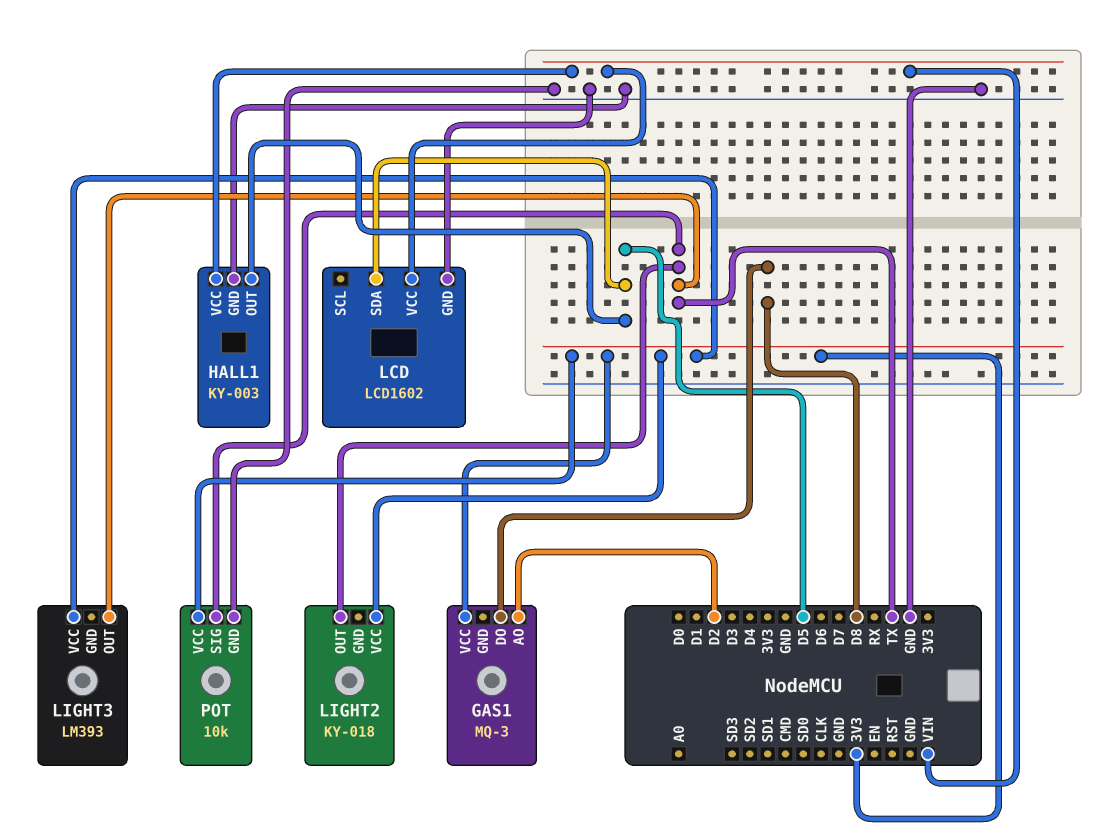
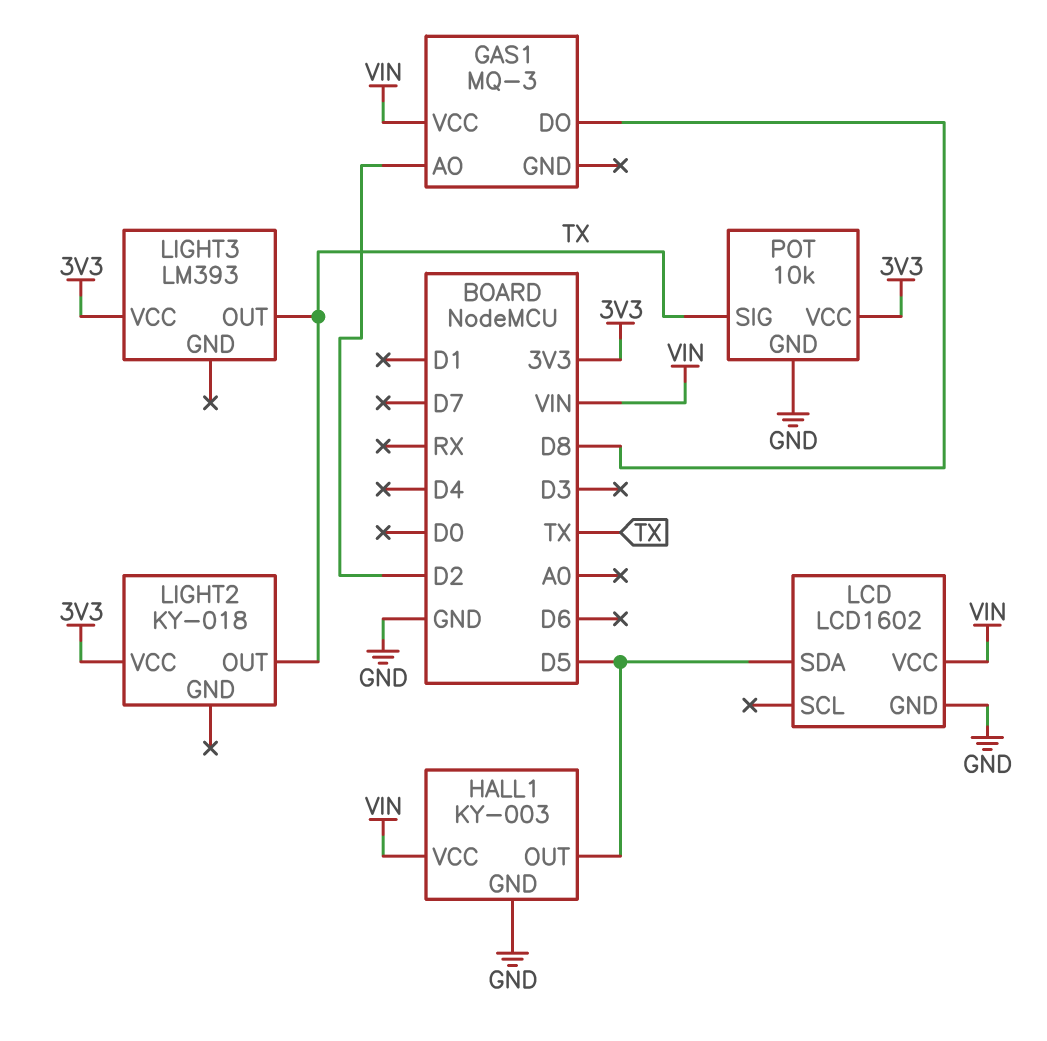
GAS1 pin VCC: 3V3 -> VIN

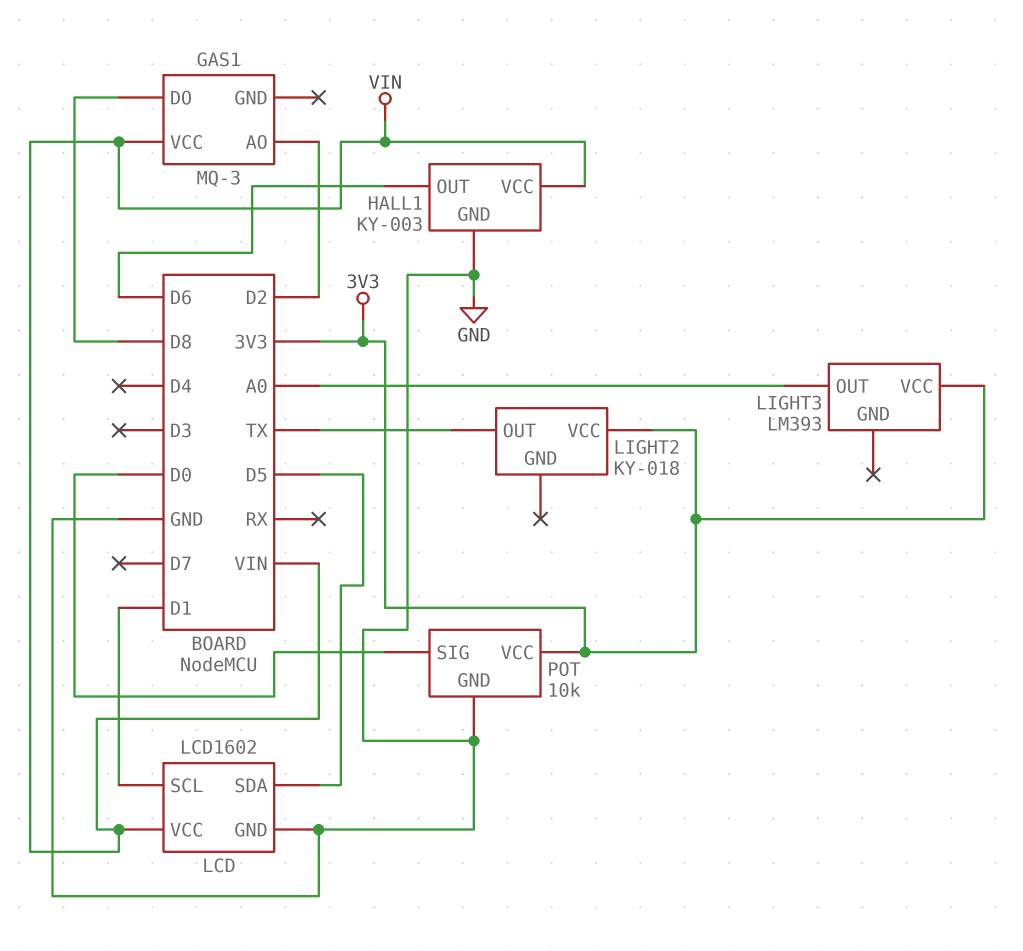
HALL1 pin OUT: D5 -> D6
LCD pin SCL: none -> D1
LIGHT3 pin OUT: TX -> A0
POT pin SIG: TX -> D0

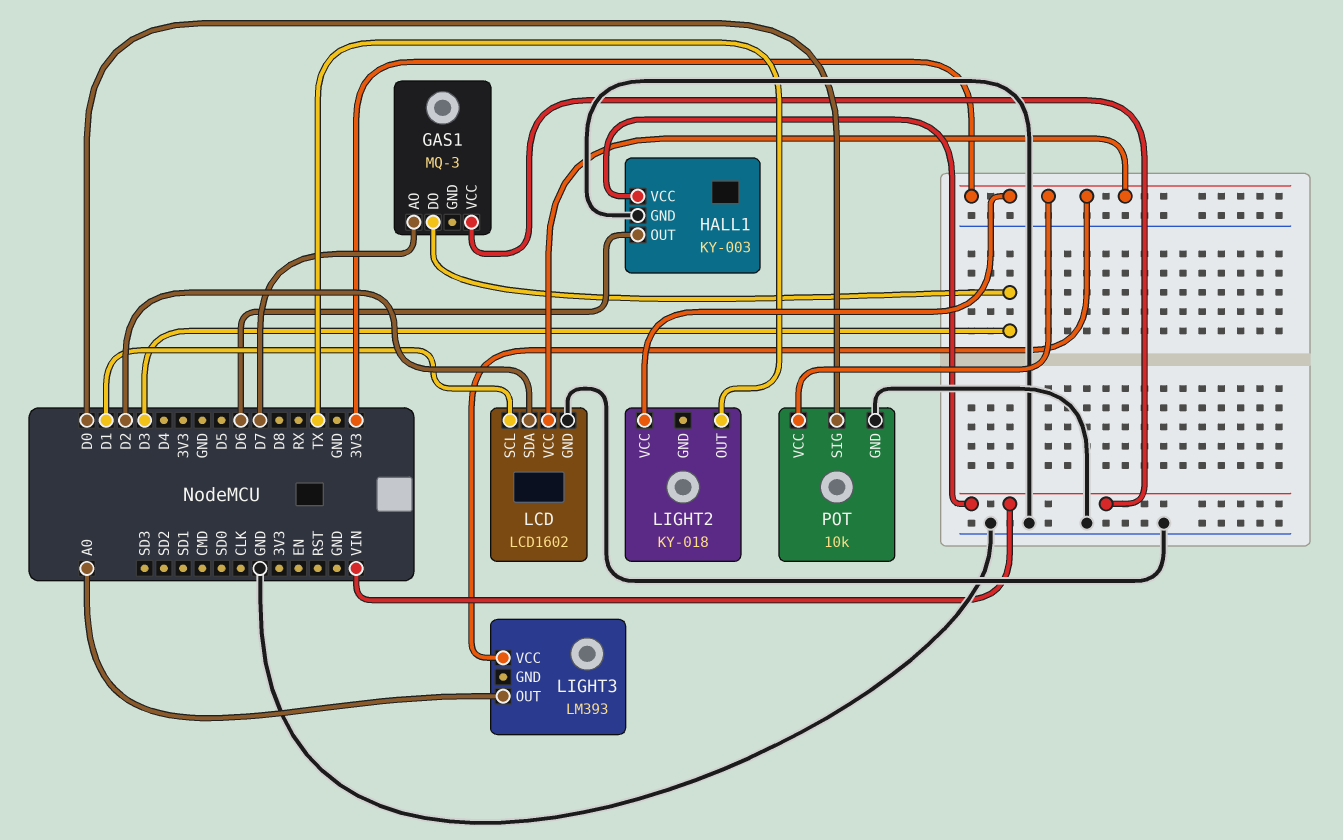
GAS1 pin AO: D2 -> D7
GAS1 pin DO: D8 -> D3
LCD pin SDA: D5 -> D2
LCD pin VCC: VIN -> 3V3

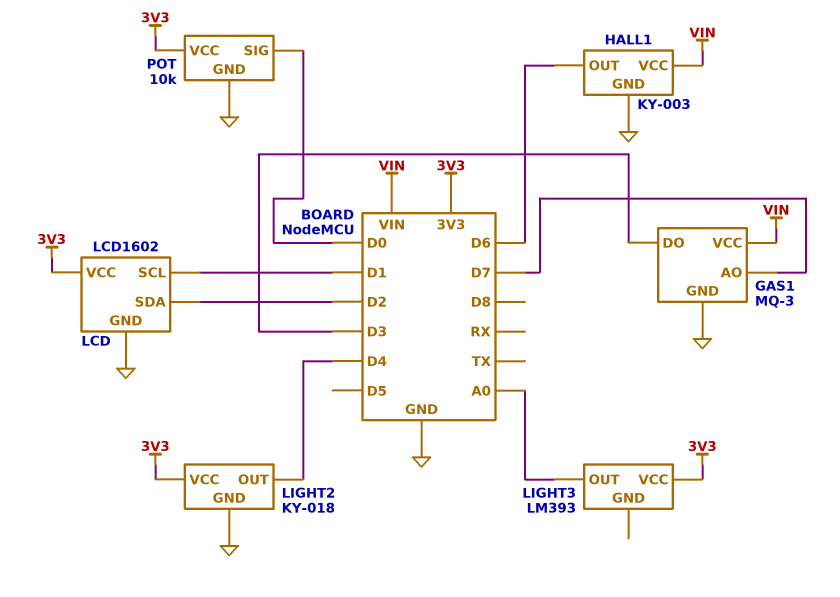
GAS1 pin GND: none -> GND
LIGHT2 pin GND: none -> GND
LIGHT2 pin OUT: TX -> D4

